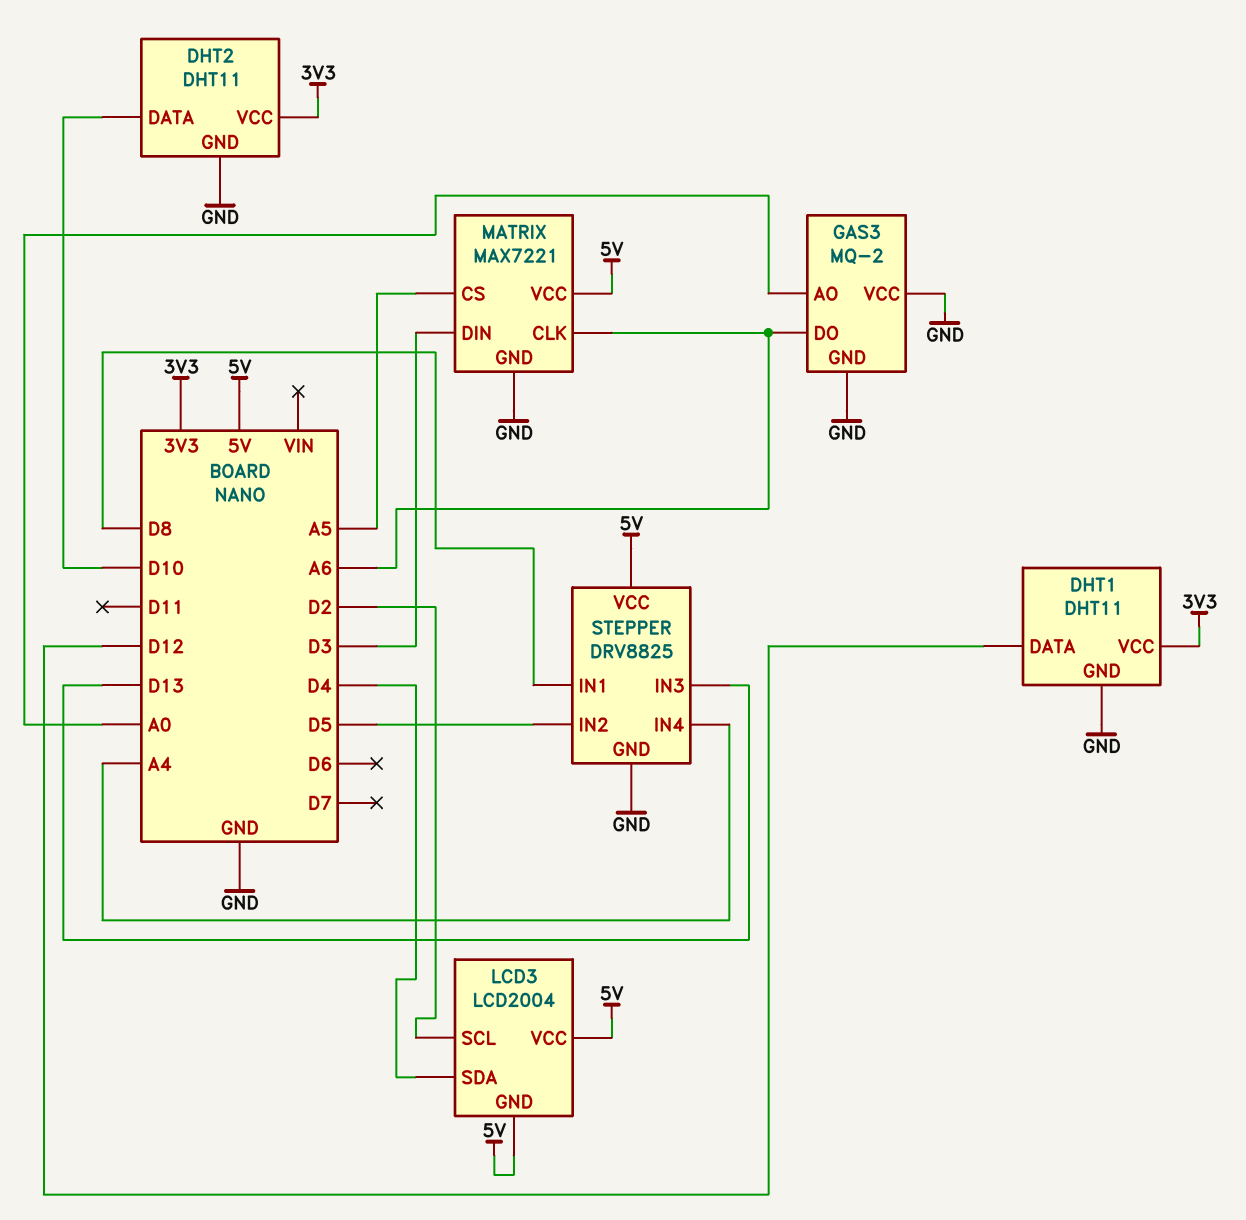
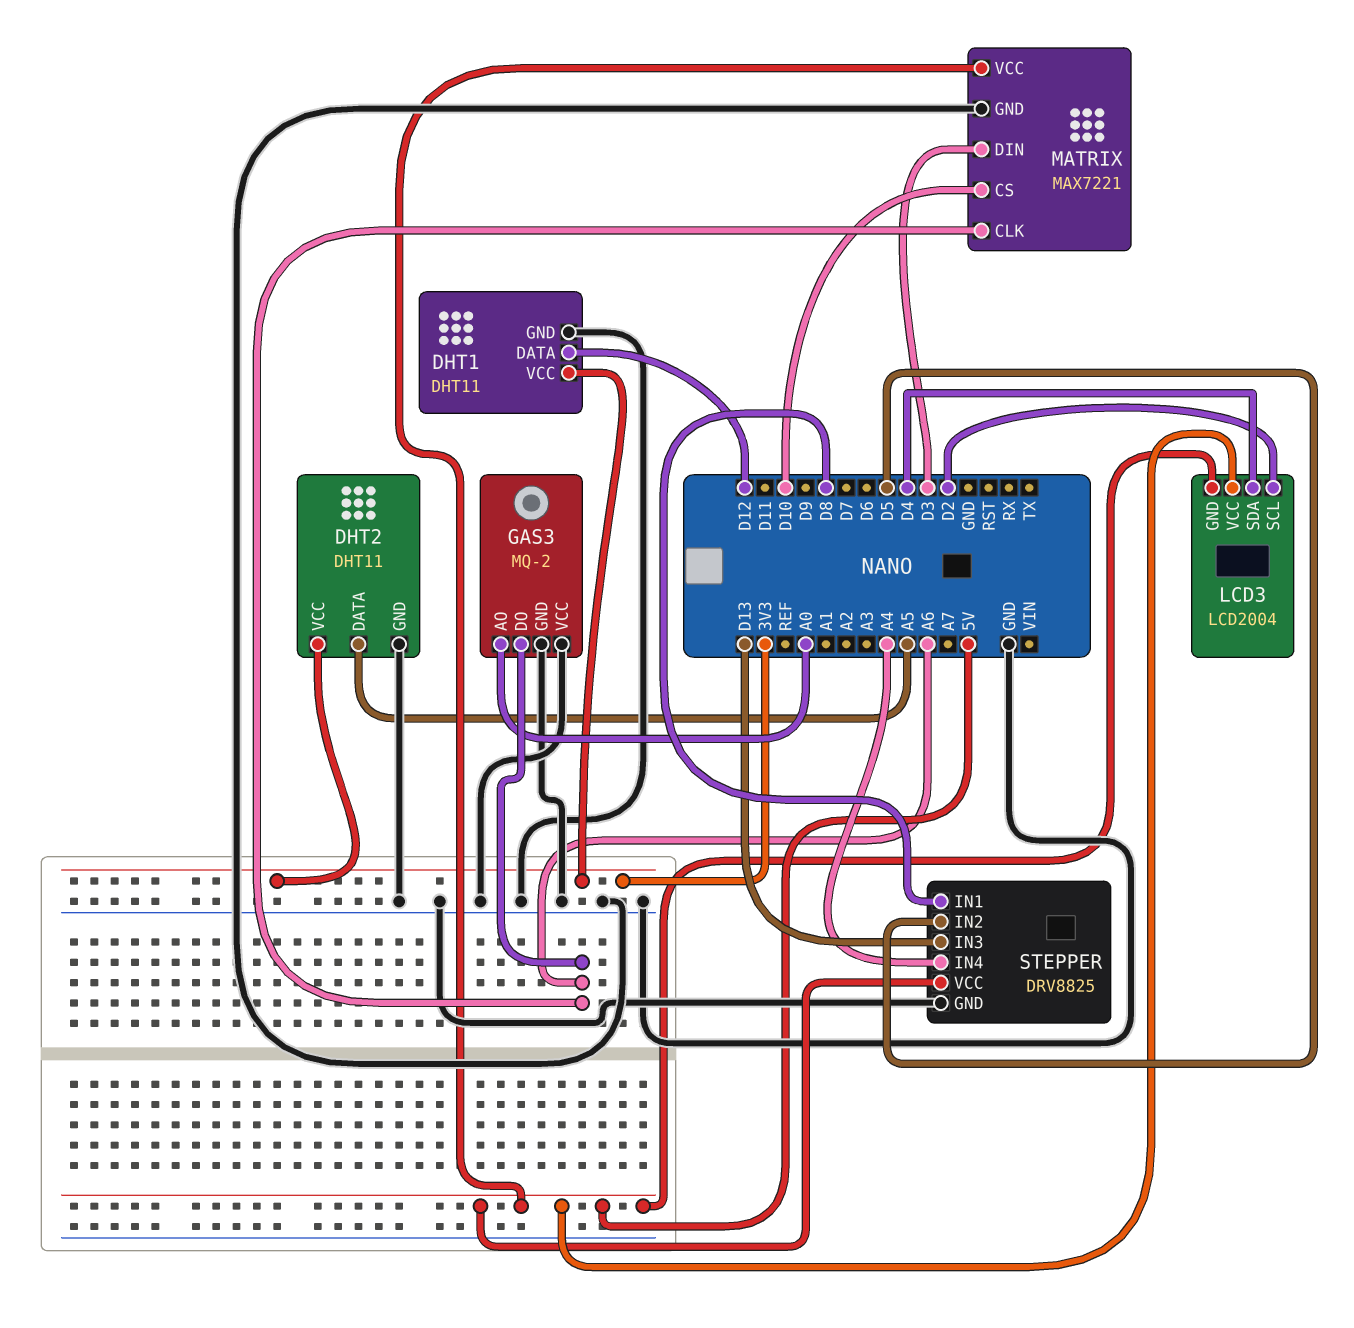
DHT2 pin DATA: D10 -> A5
MATRIX pin CS: A5 -> D10

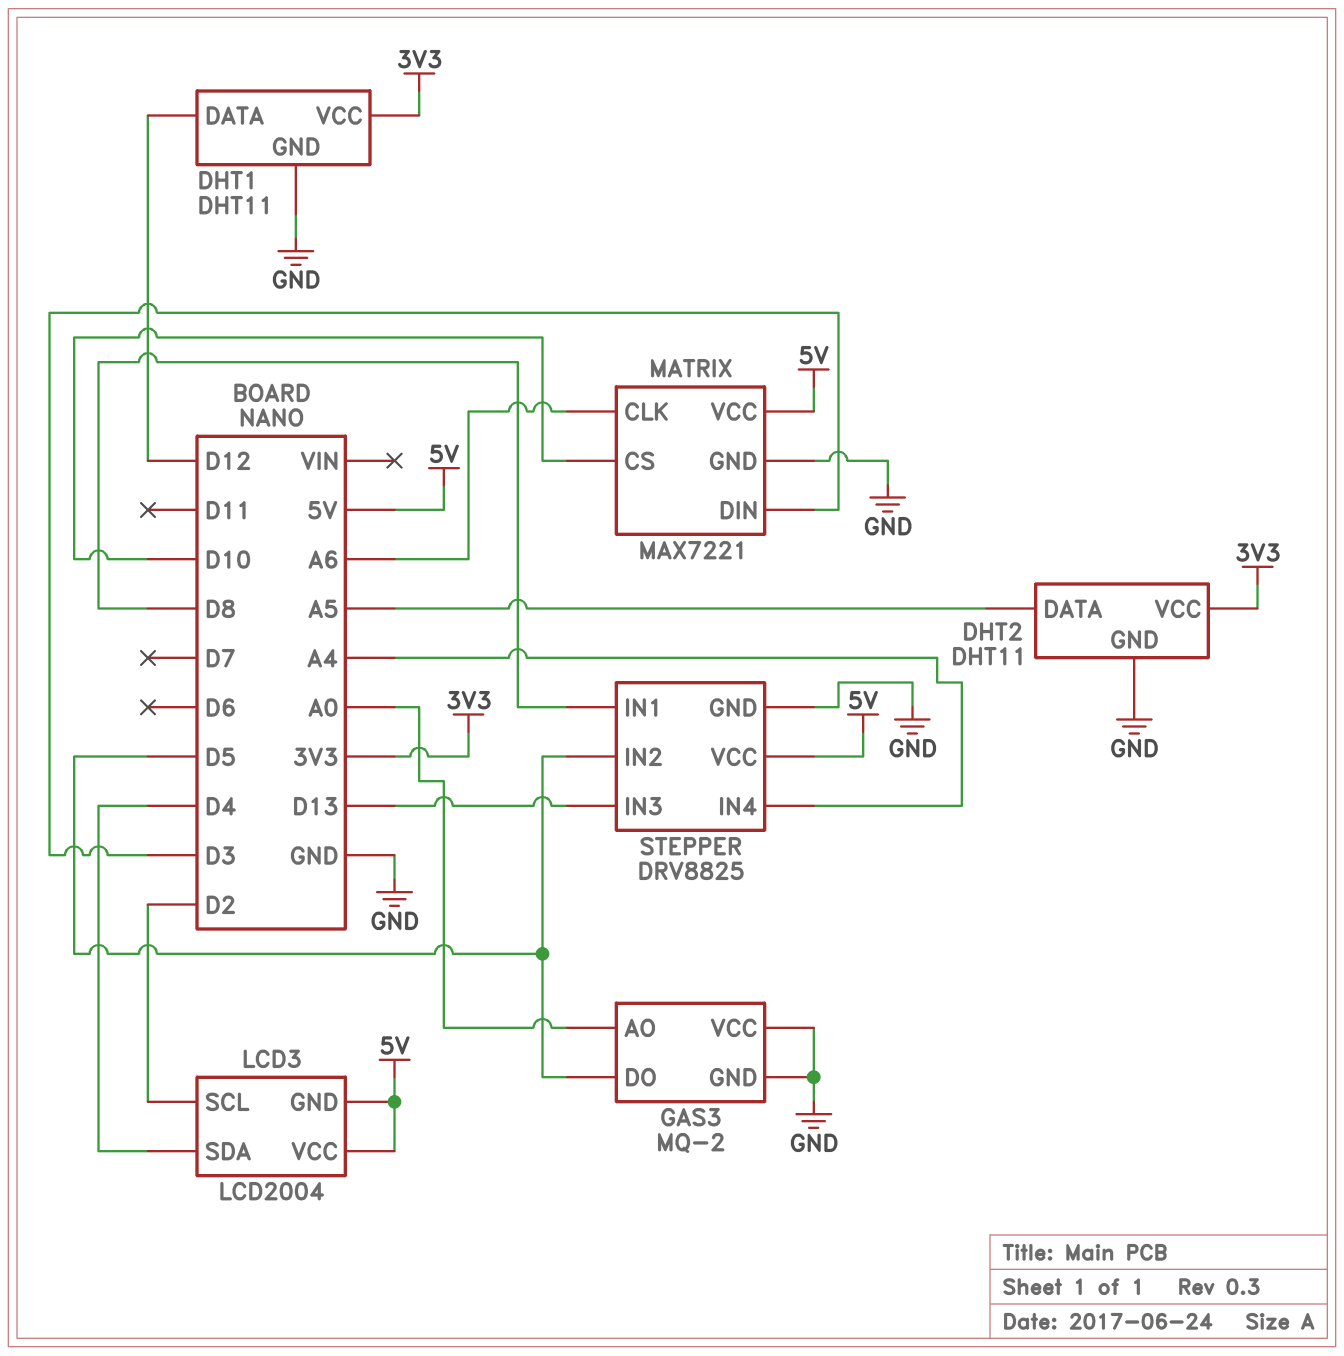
GAS3 pin DO: A6 -> D5

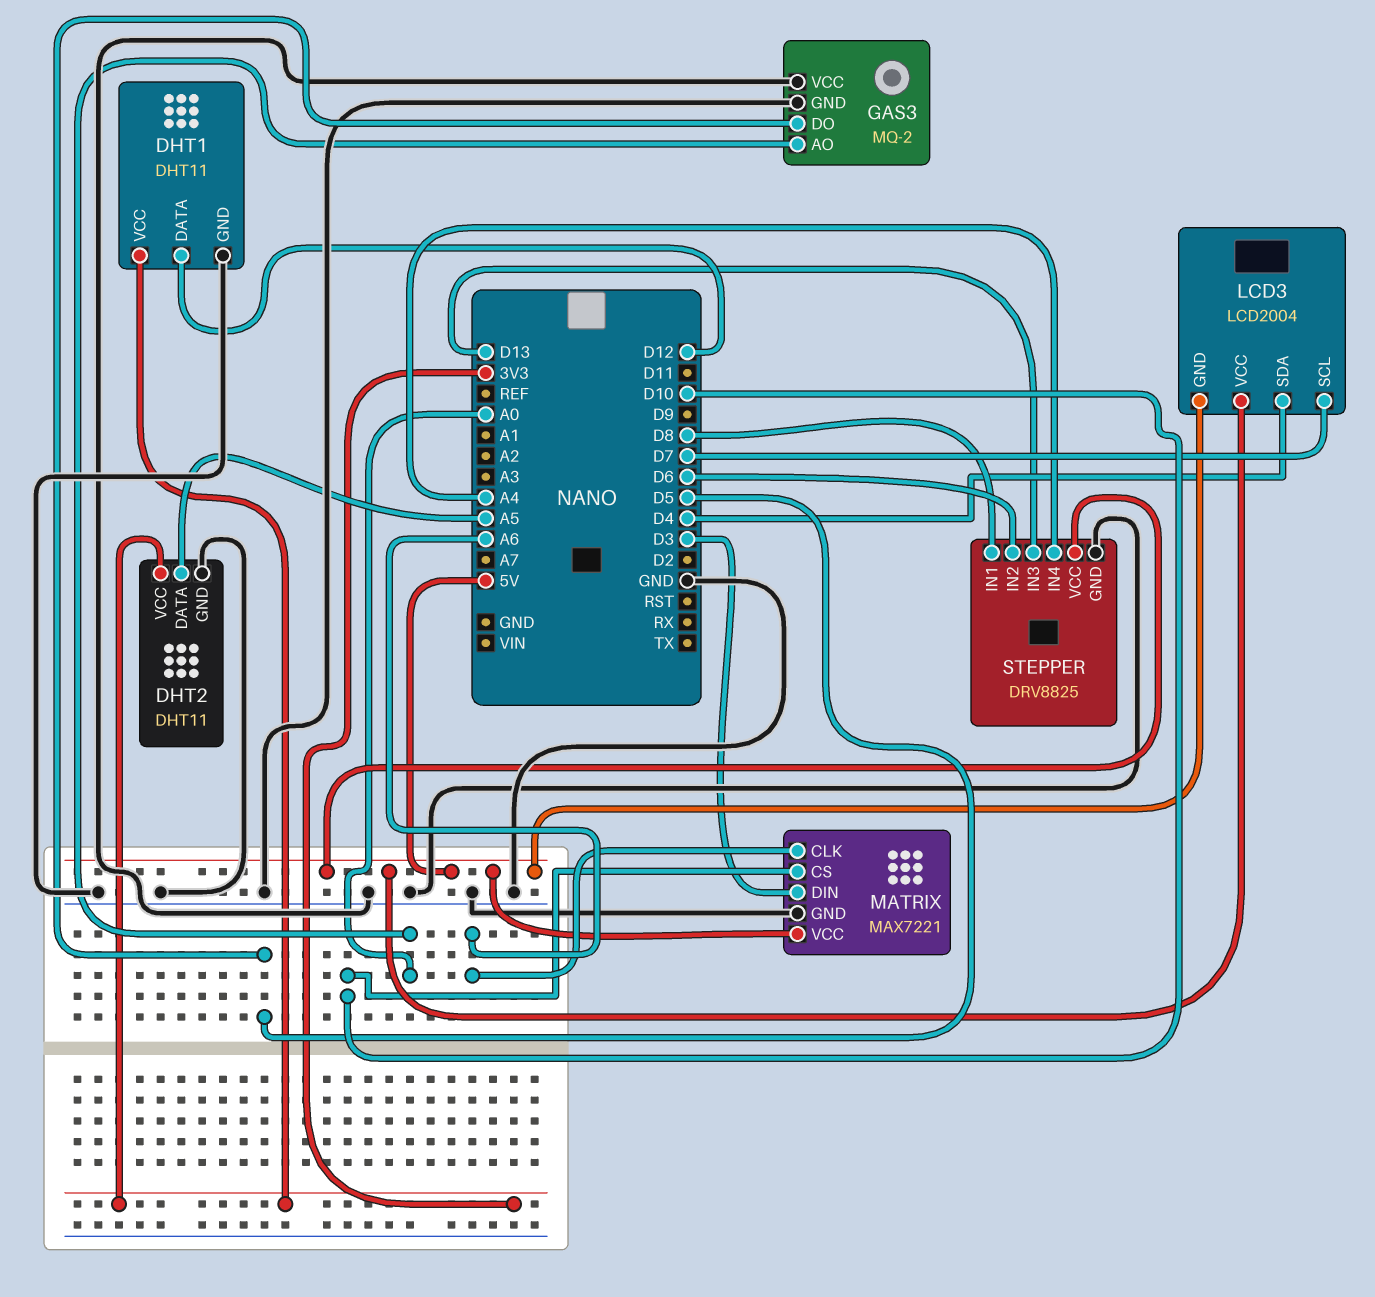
LCD3 pin SCL: D2 -> D7
STEPPER pin IN2: D5 -> D6

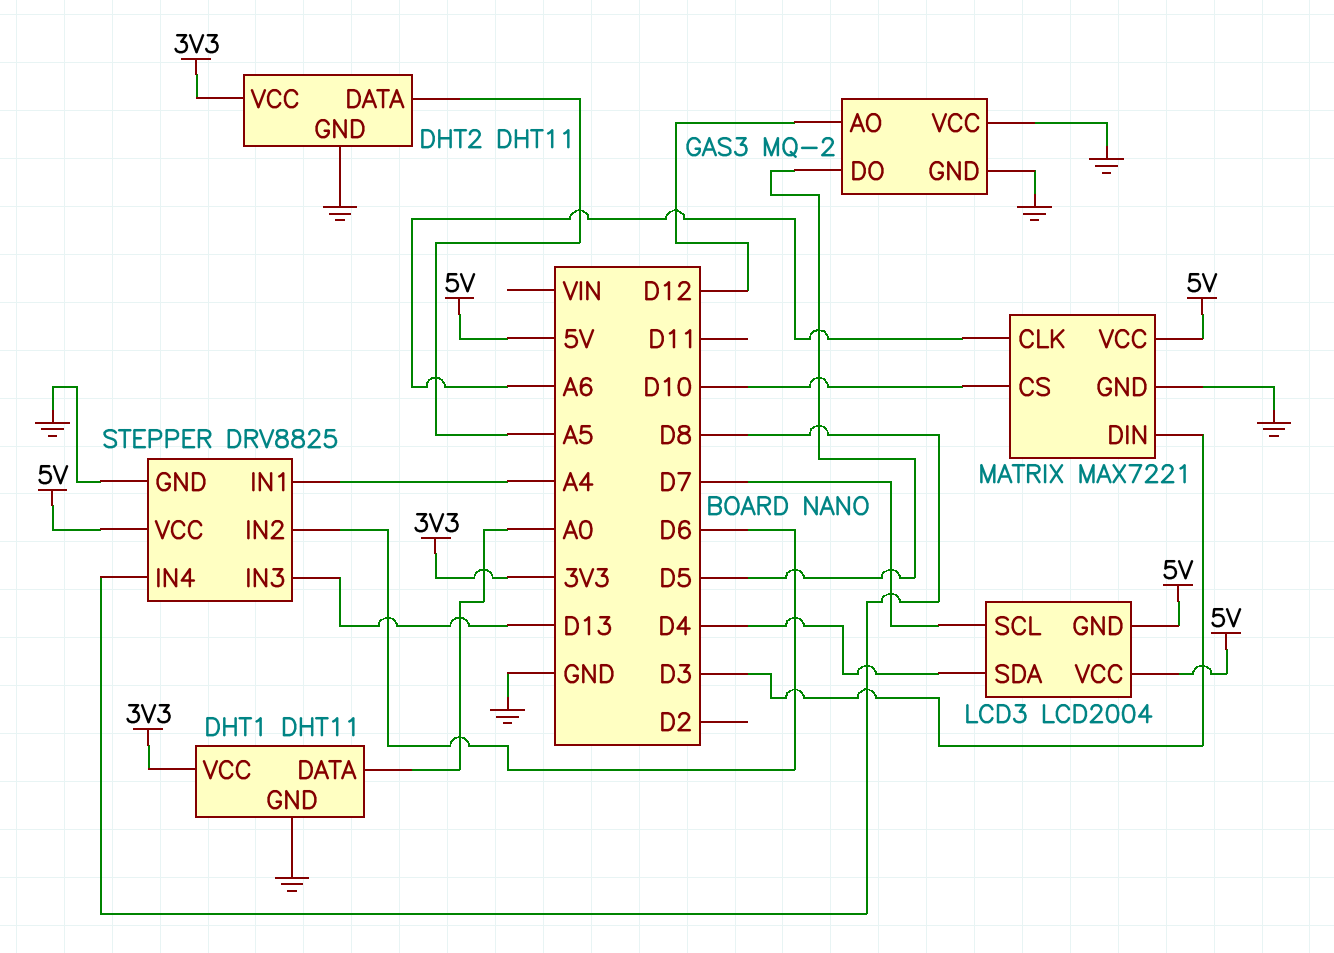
DHT1 pin DATA: D12 -> A0
GAS3 pin AO: A0 -> D12
STEPPER pin IN1: D8 -> A4
STEPPER pin IN4: A4 -> D8

